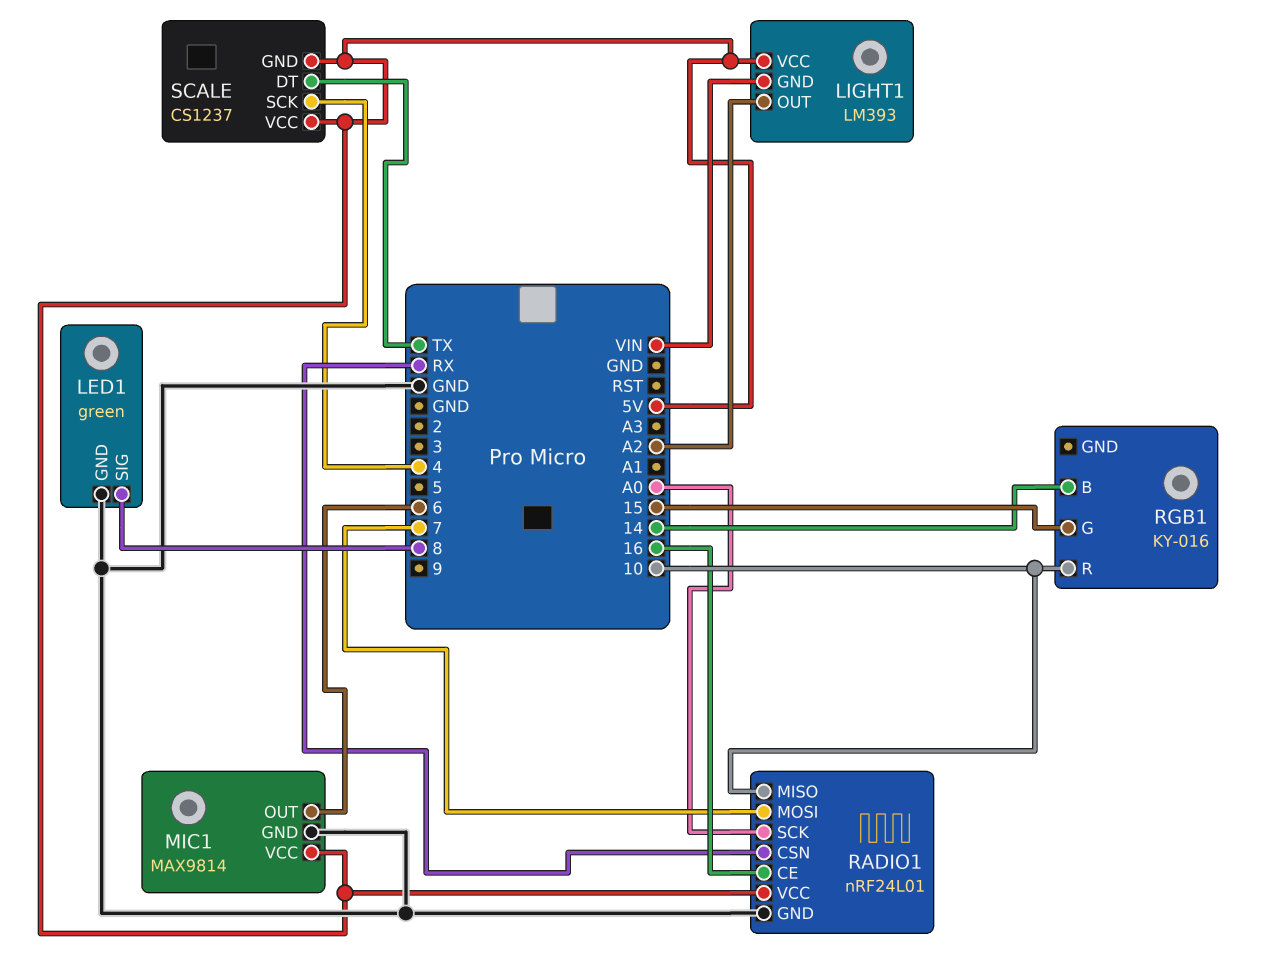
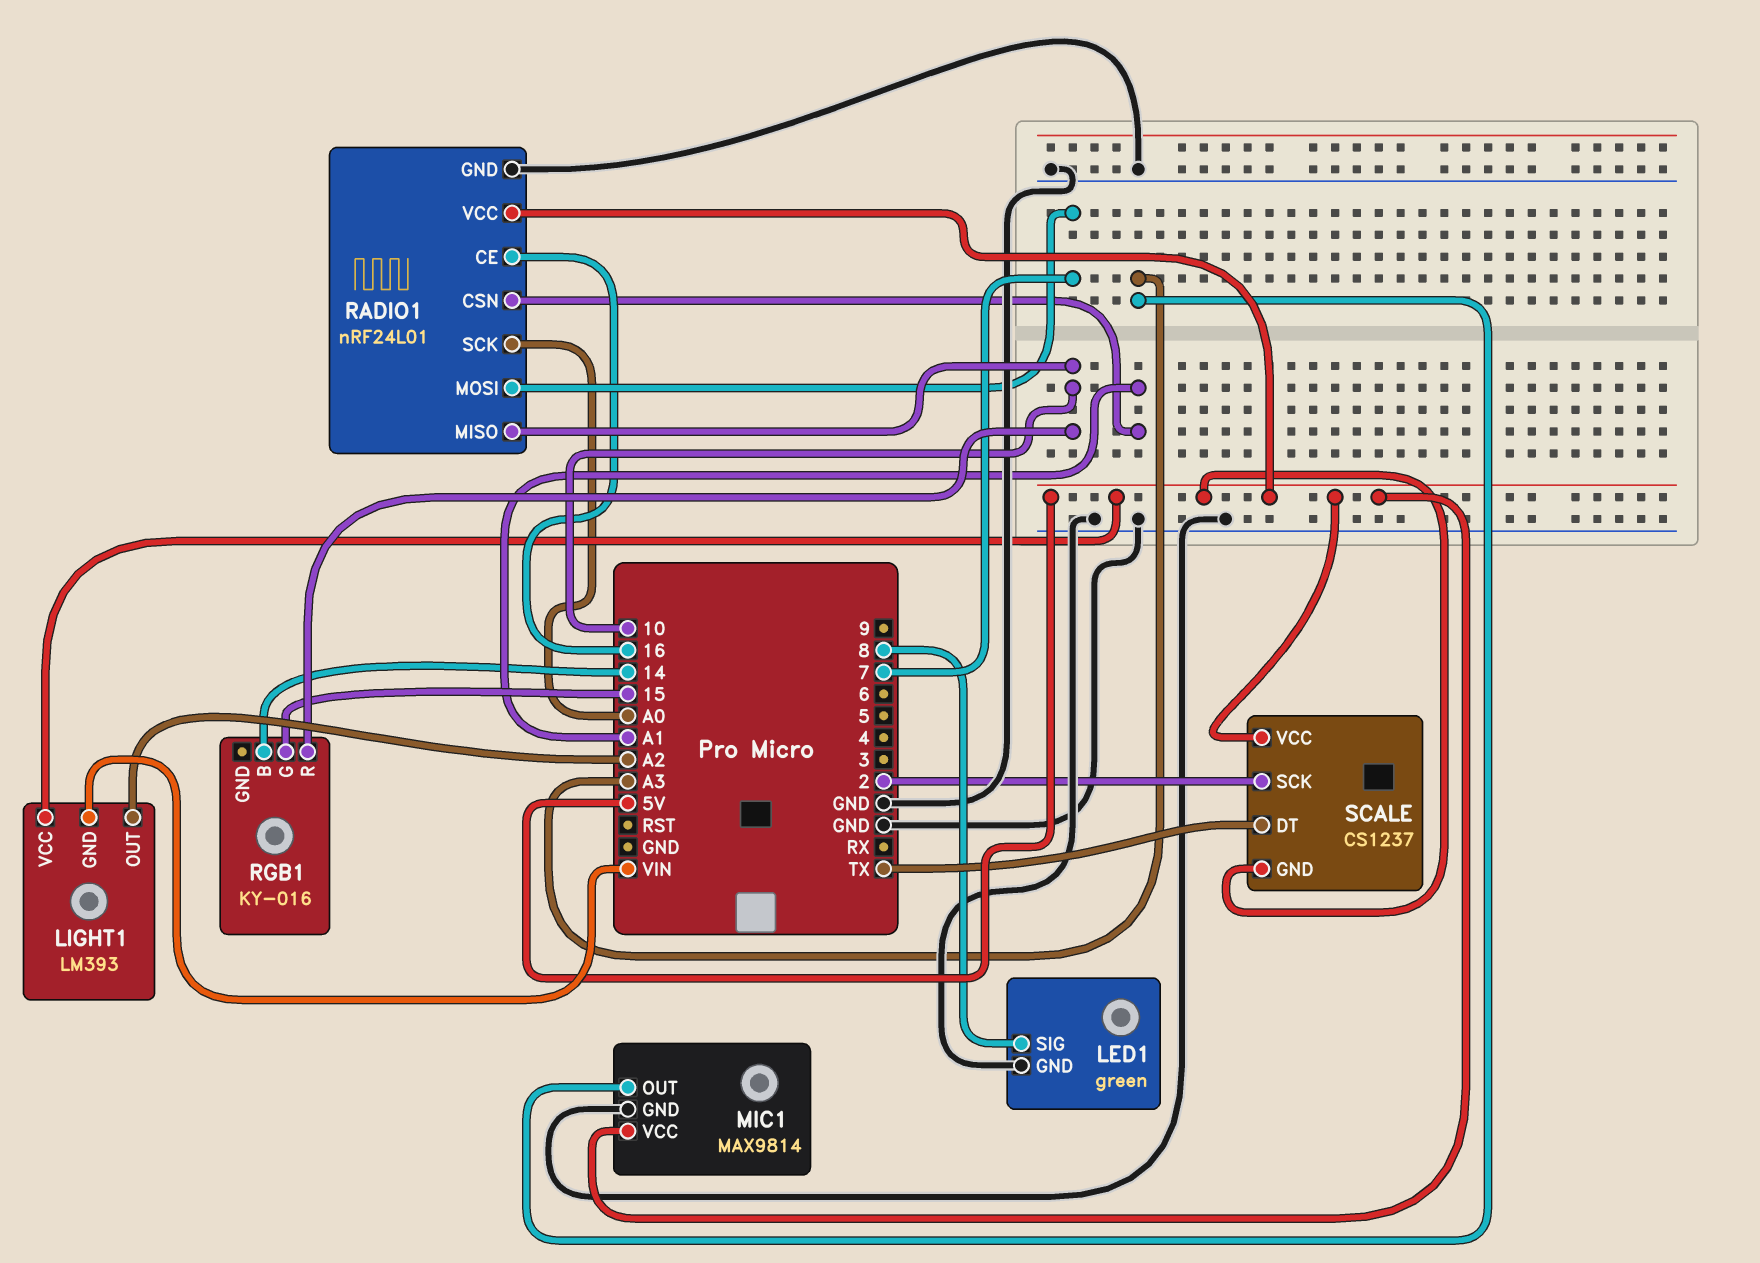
MIC1 pin OUT: 6 -> A3
RADIO1 pin CSN: RX -> A1
SCALE pin SCK: 4 -> 2

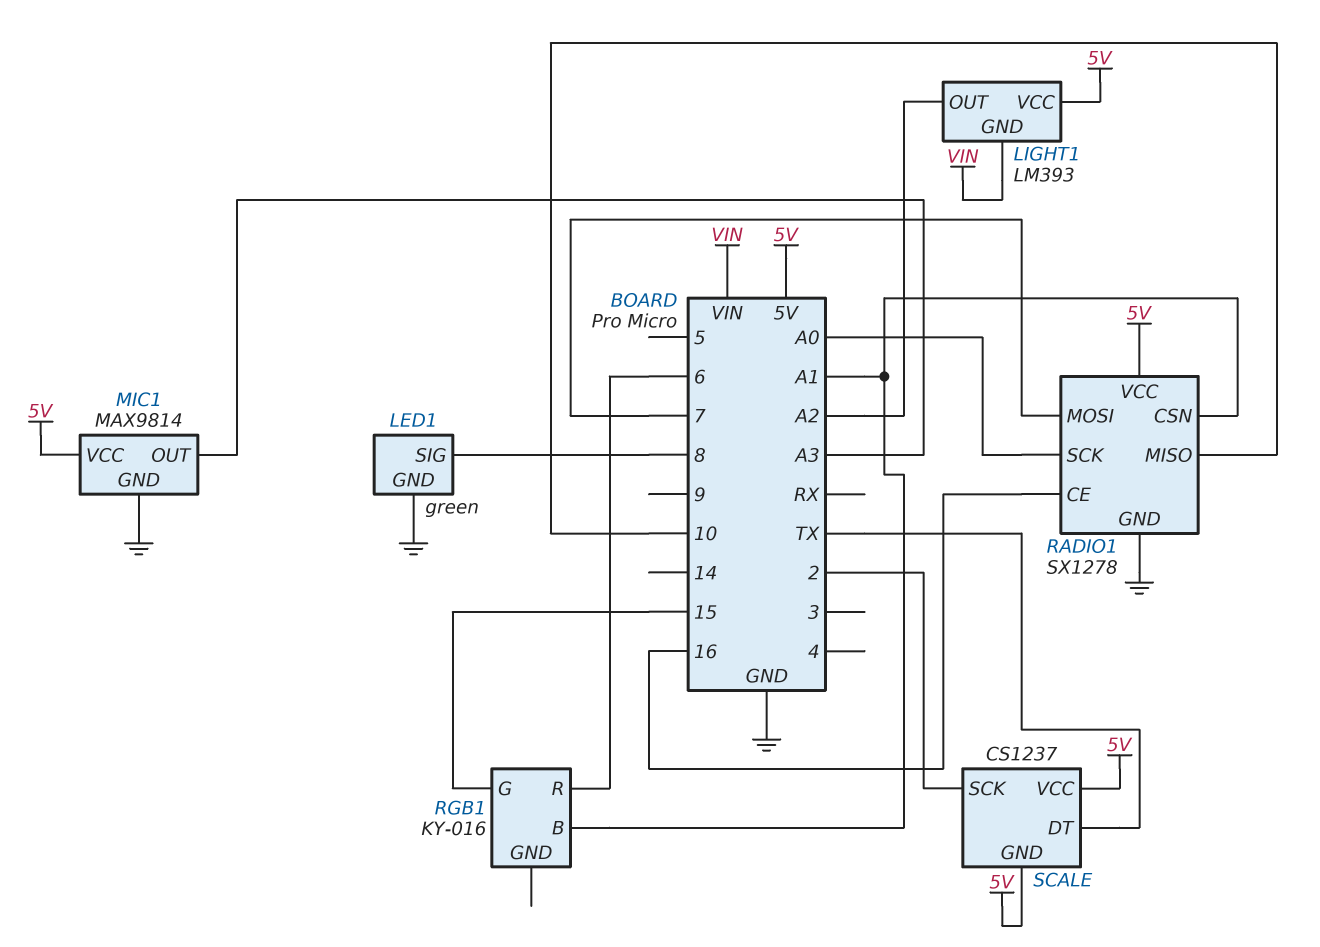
RADIO1: nRF24L01 -> SX1278
RGB1 pin B: 14 -> A1
RGB1 pin R: 10 -> 6

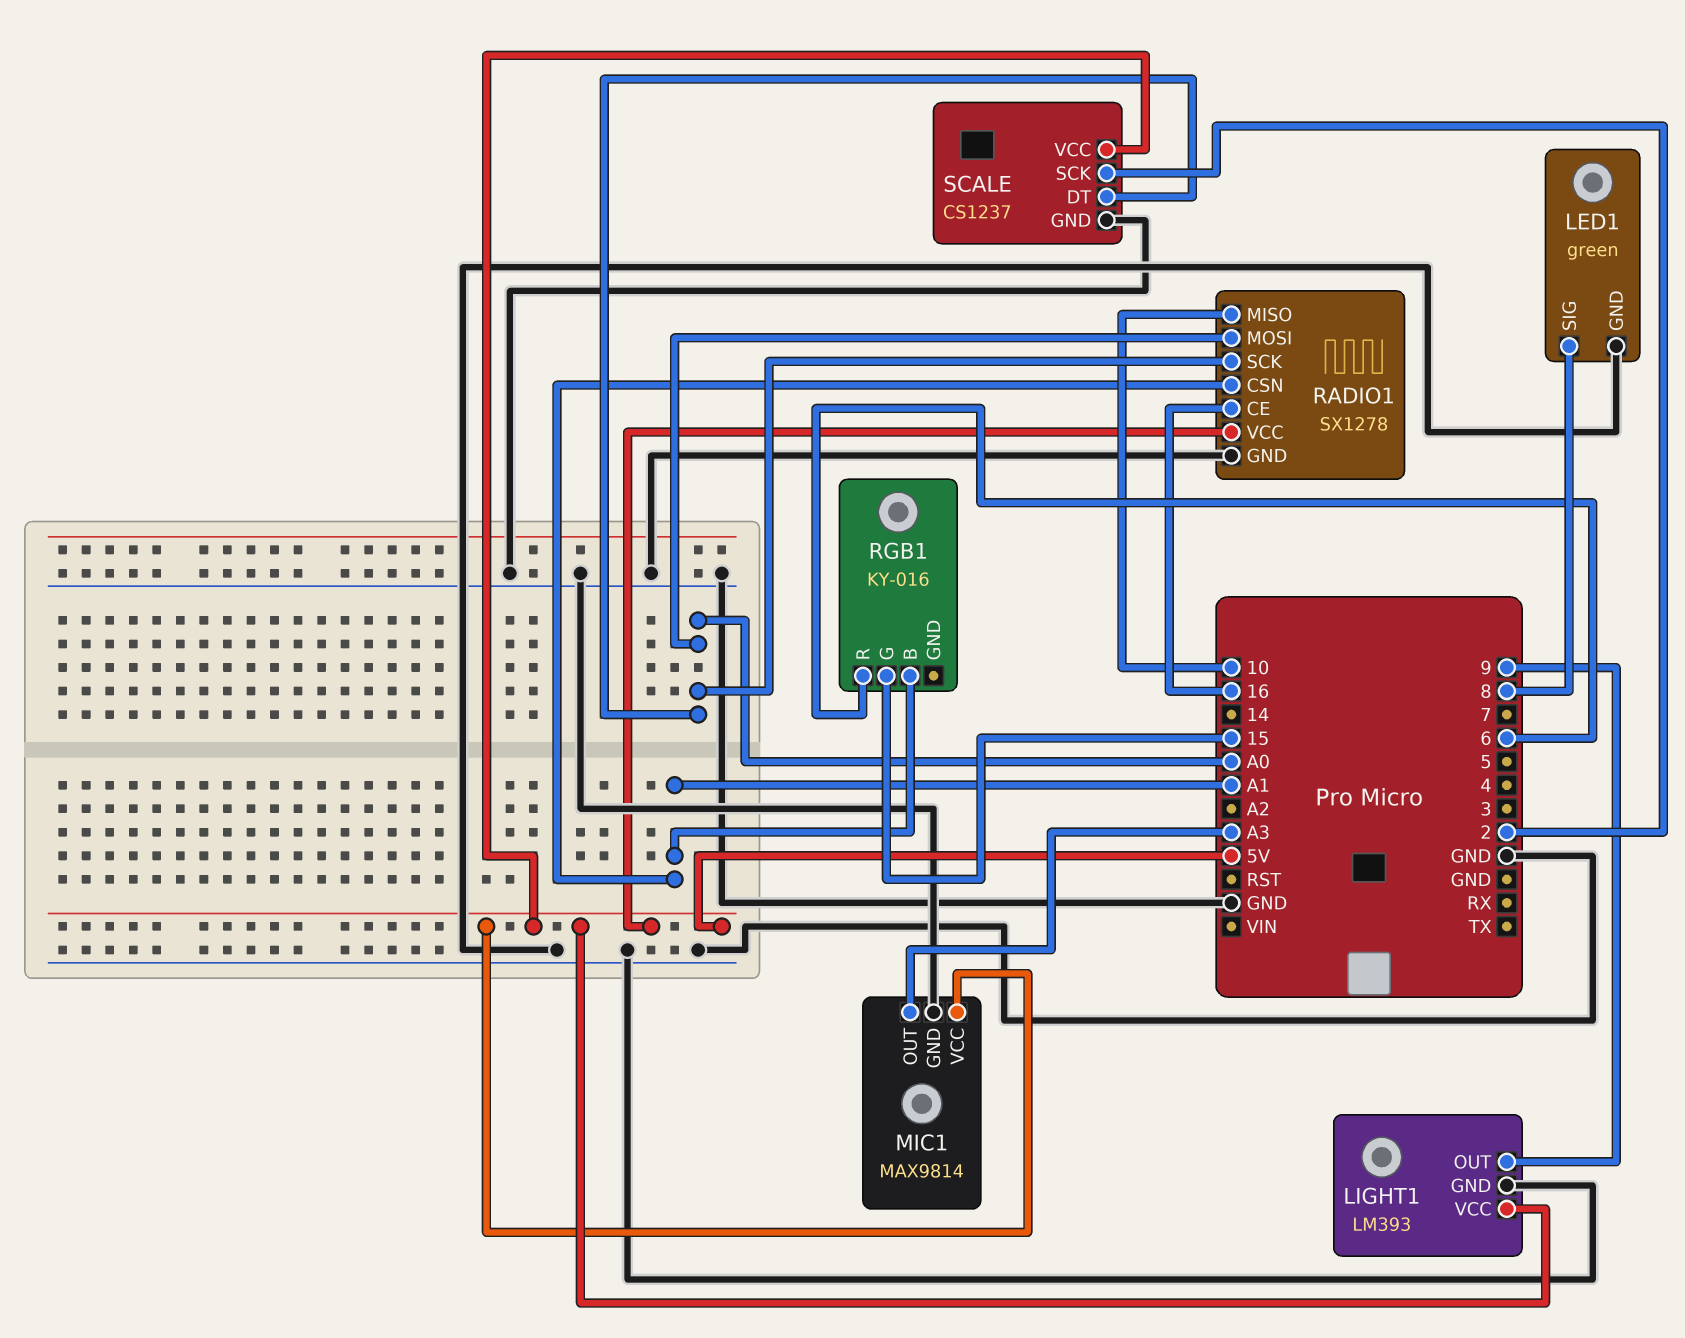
LIGHT1 pin GND: VIN -> GND
LIGHT1 pin OUT: A2 -> 9
RADIO1 pin MOSI: 7 -> A0
SCALE pin DT: TX -> A0
SCALE pin GND: 5V -> GND

